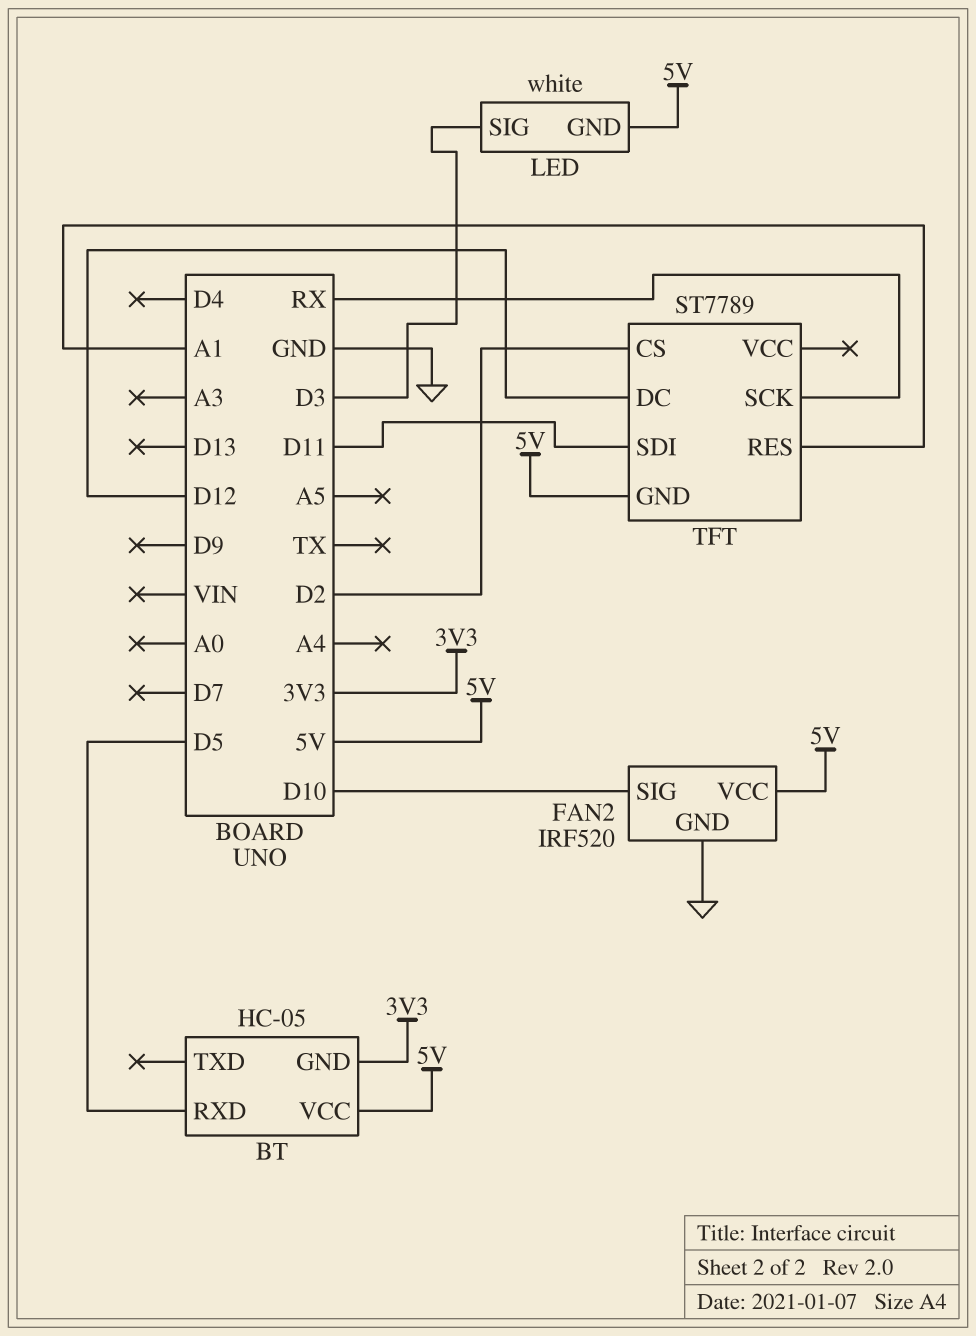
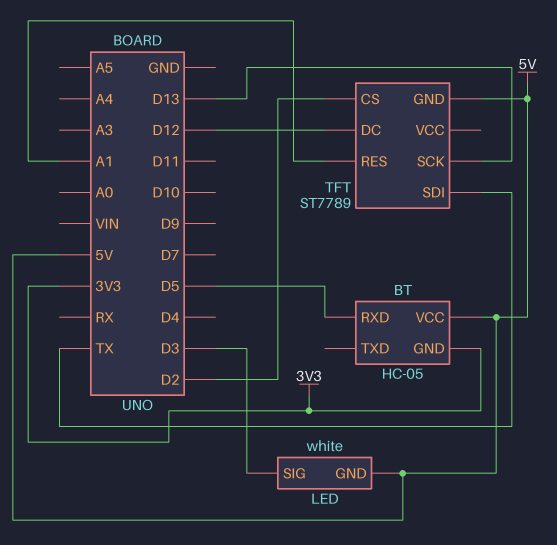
FAN2: IRF520 -> none
FAN2 pin GND: GND -> none
FAN2 pin SIG: D10 -> none
FAN2 pin VCC: 5V -> none
TFT pin SCK: RX -> D13
TFT pin SDI: D11 -> TX

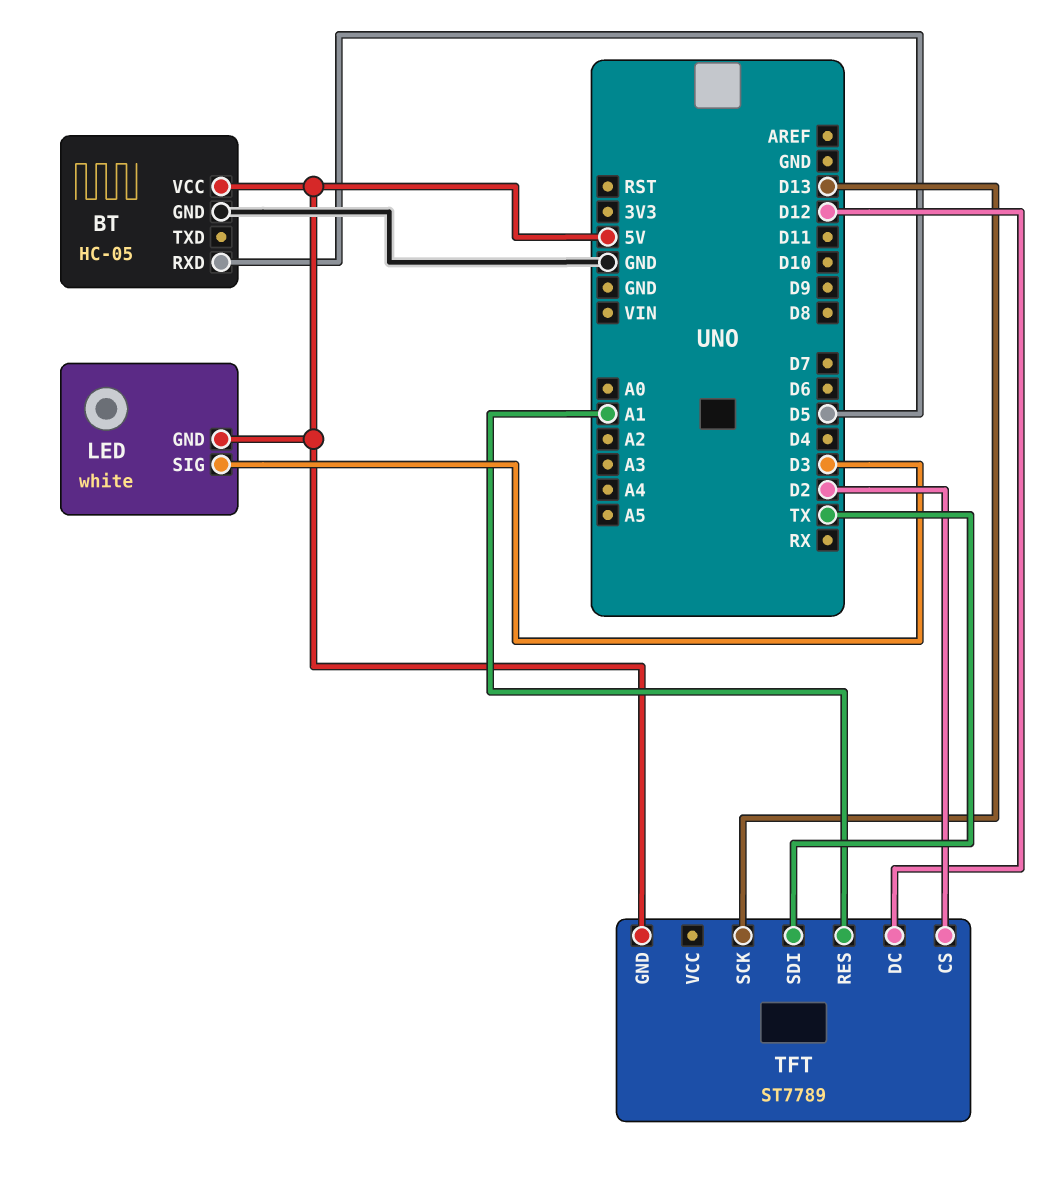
BT pin GND: 3V3 -> GND

